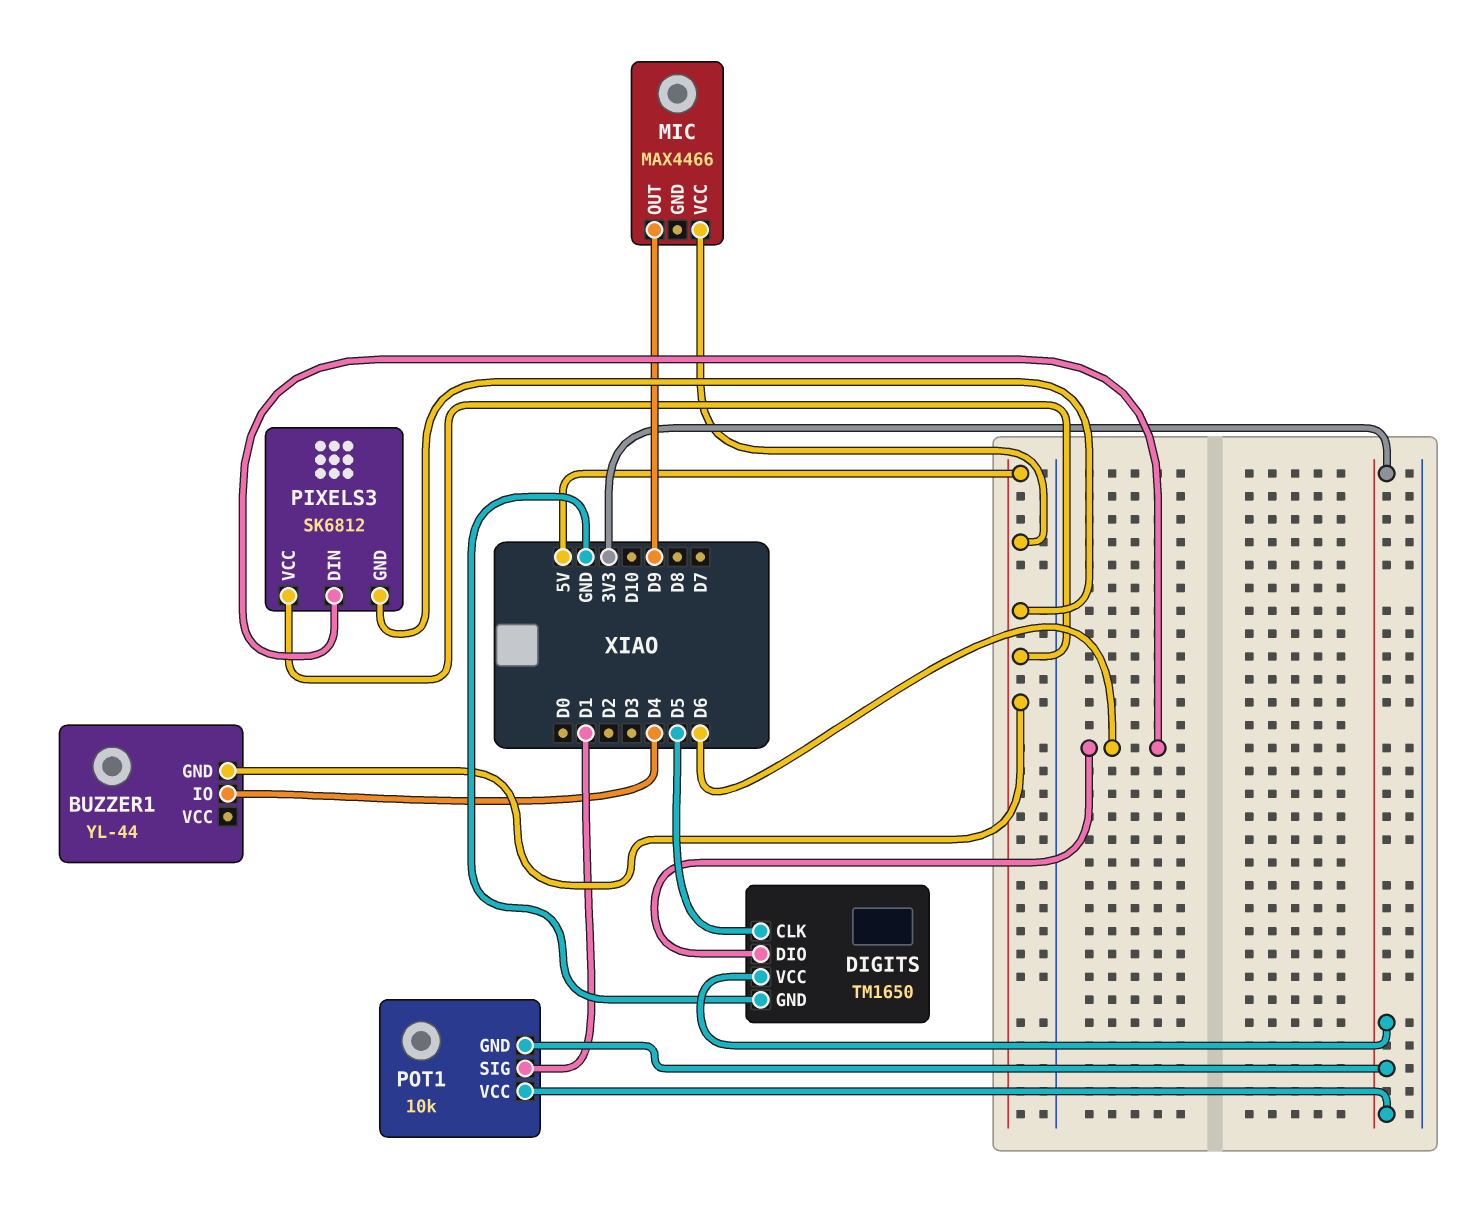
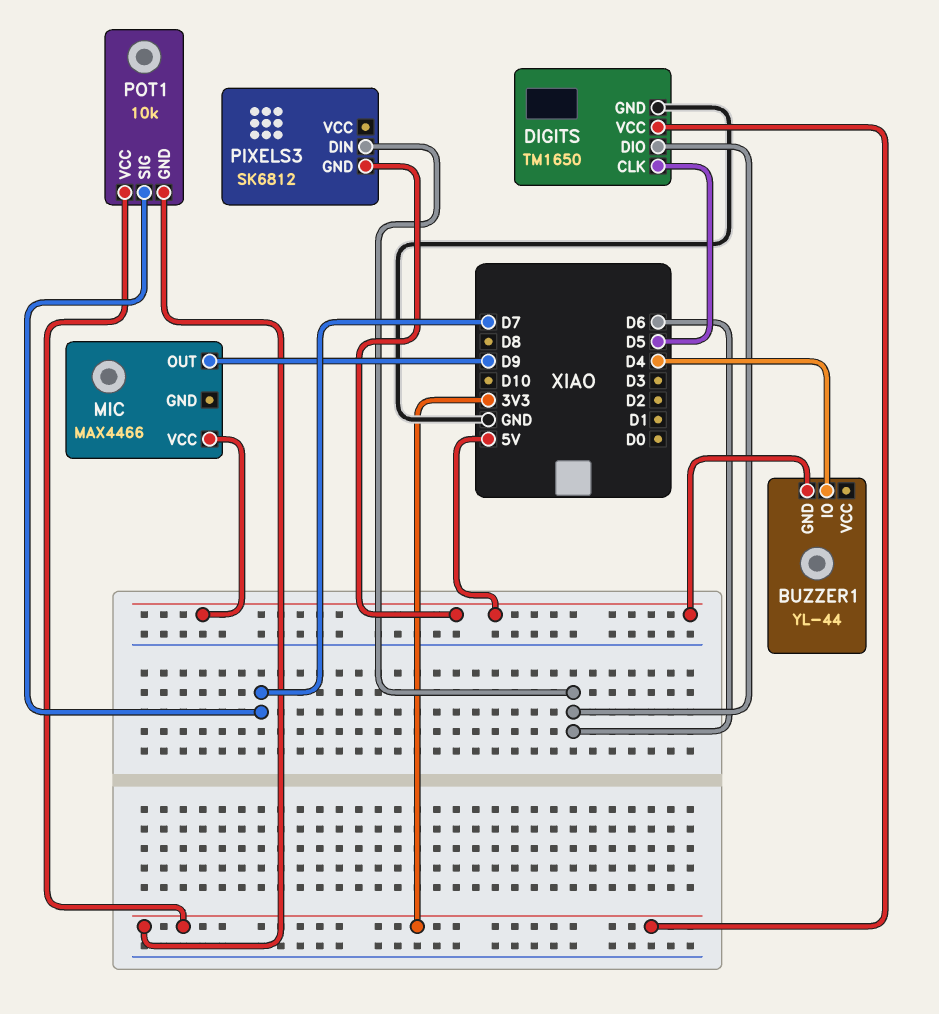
PIXELS3 pin VCC: 5V -> none
POT1 pin SIG: D1 -> D7

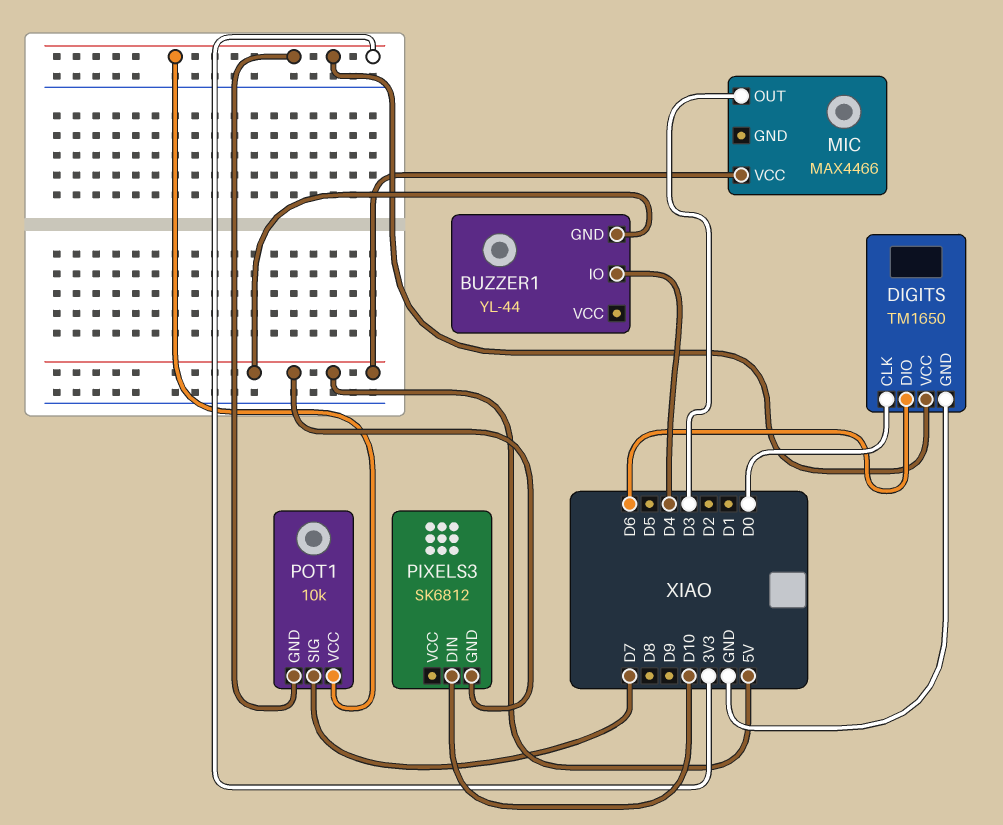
DIGITS pin CLK: D5 -> D0
MIC pin OUT: D9 -> D3
PIXELS3 pin DIN: D6 -> D10

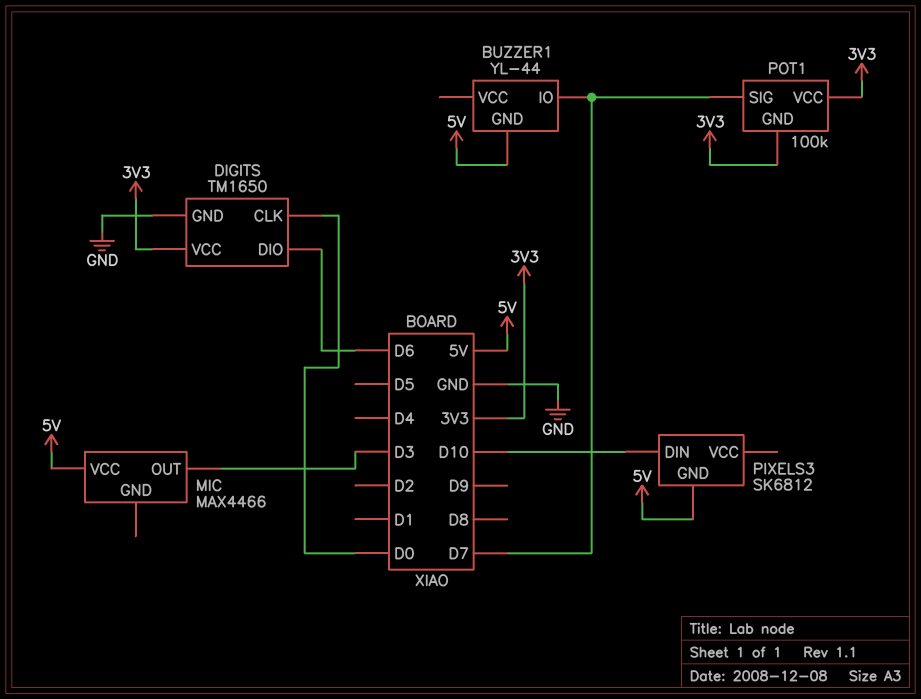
BUZZER1 pin IO: D4 -> D7
POT1: 10k -> 100k

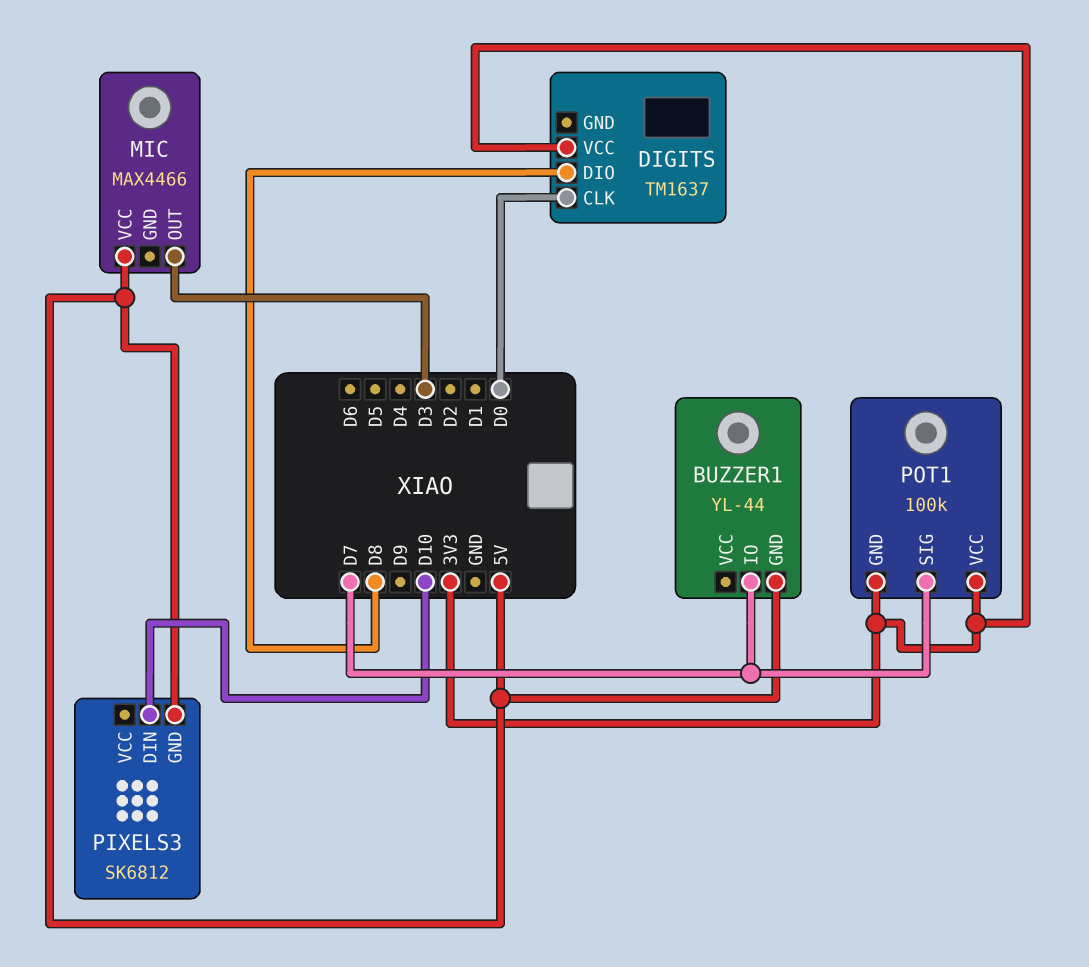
DIGITS: TM1650 -> TM1637
DIGITS pin DIO: D6 -> D8
DIGITS pin GND: GND -> none

